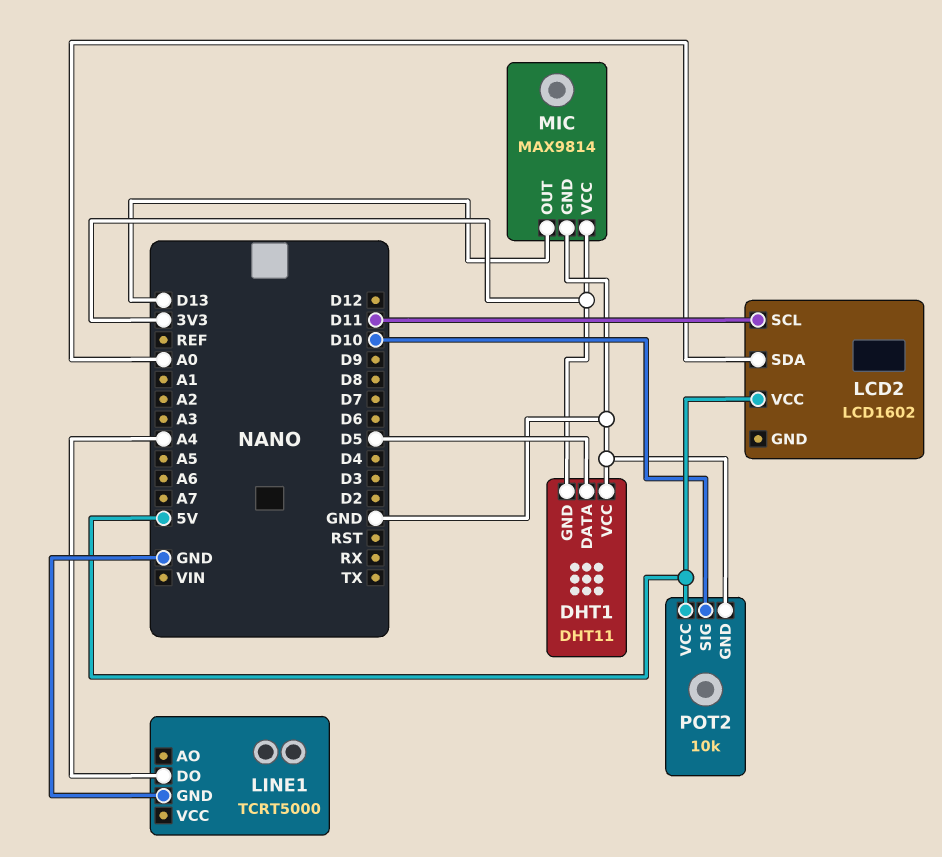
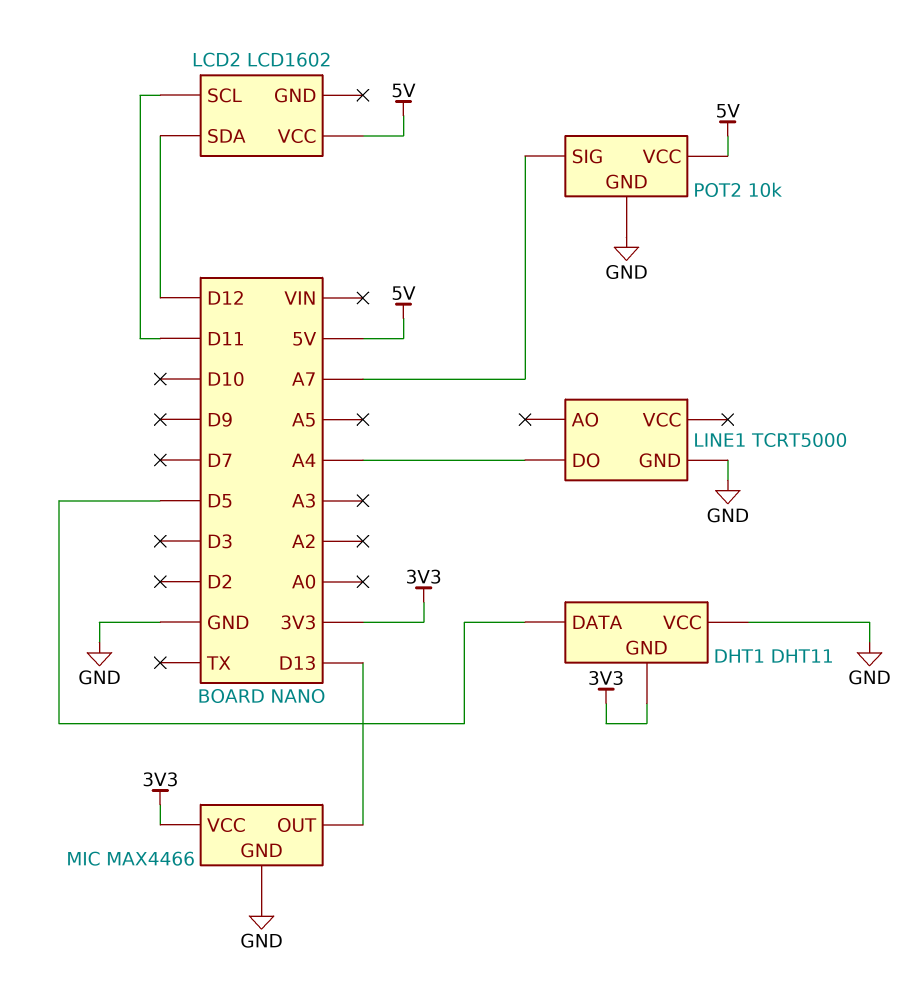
LCD2 pin SDA: A0 -> D12
MIC: MAX9814 -> MAX4466
POT2 pin SIG: D10 -> A7

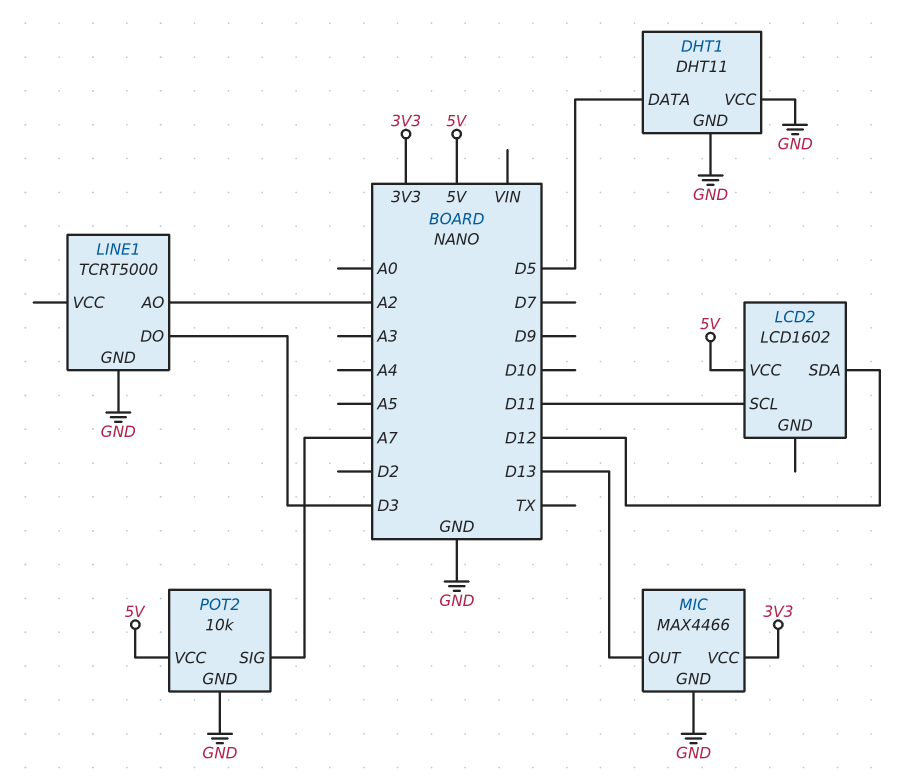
DHT1 pin GND: 3V3 -> GND
LINE1 pin AO: none -> A2
LINE1 pin DO: A4 -> D3

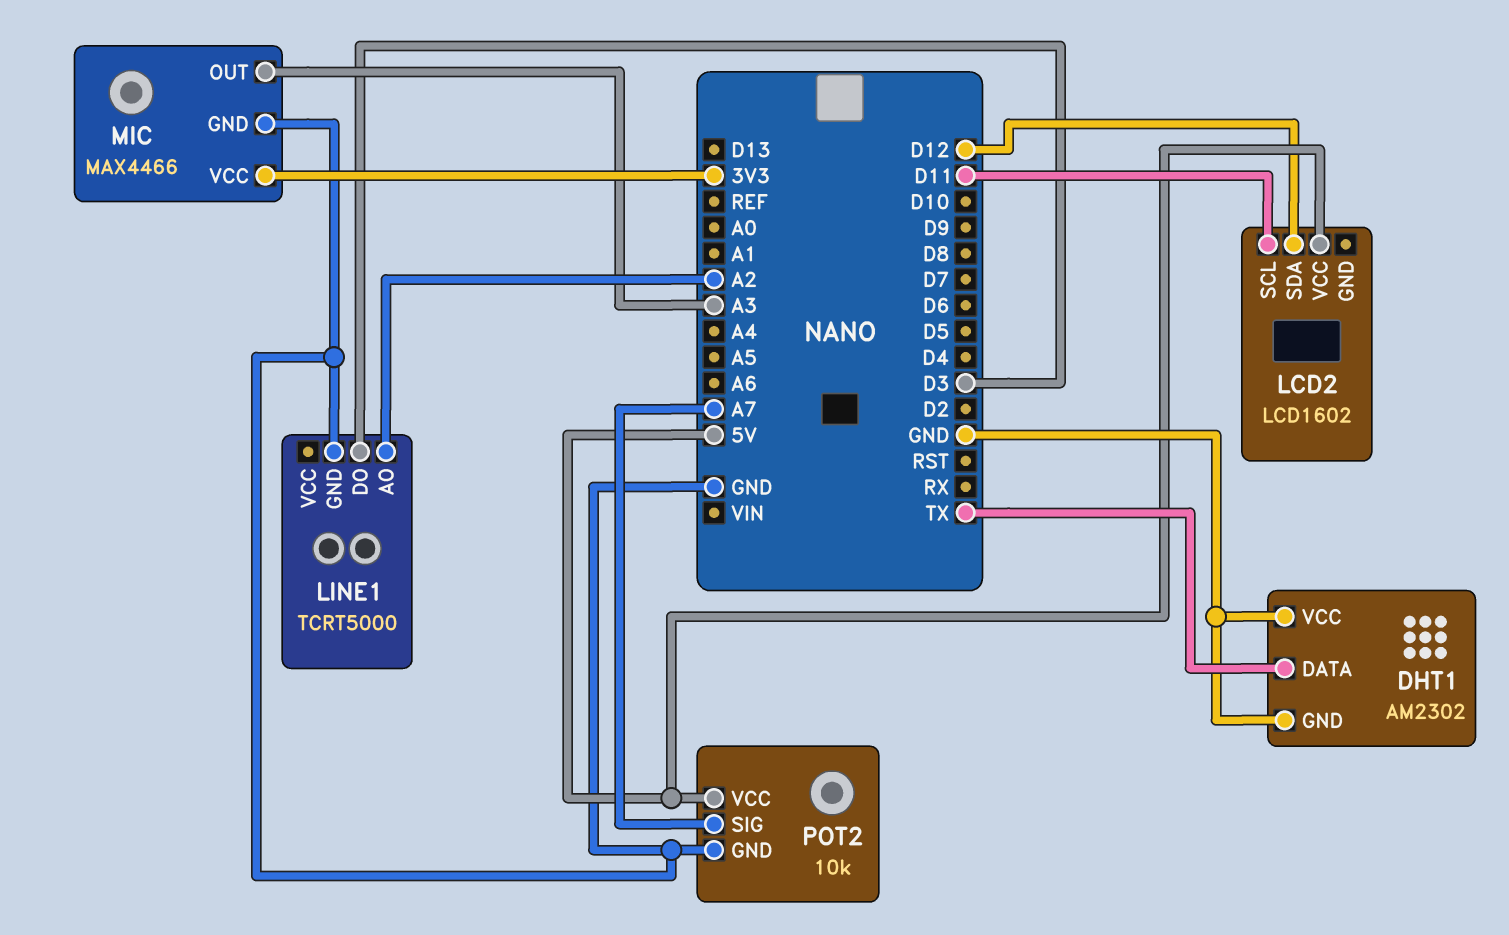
DHT1: DHT11 -> AM2302
DHT1 pin DATA: D5 -> TX
MIC pin OUT: D13 -> A3

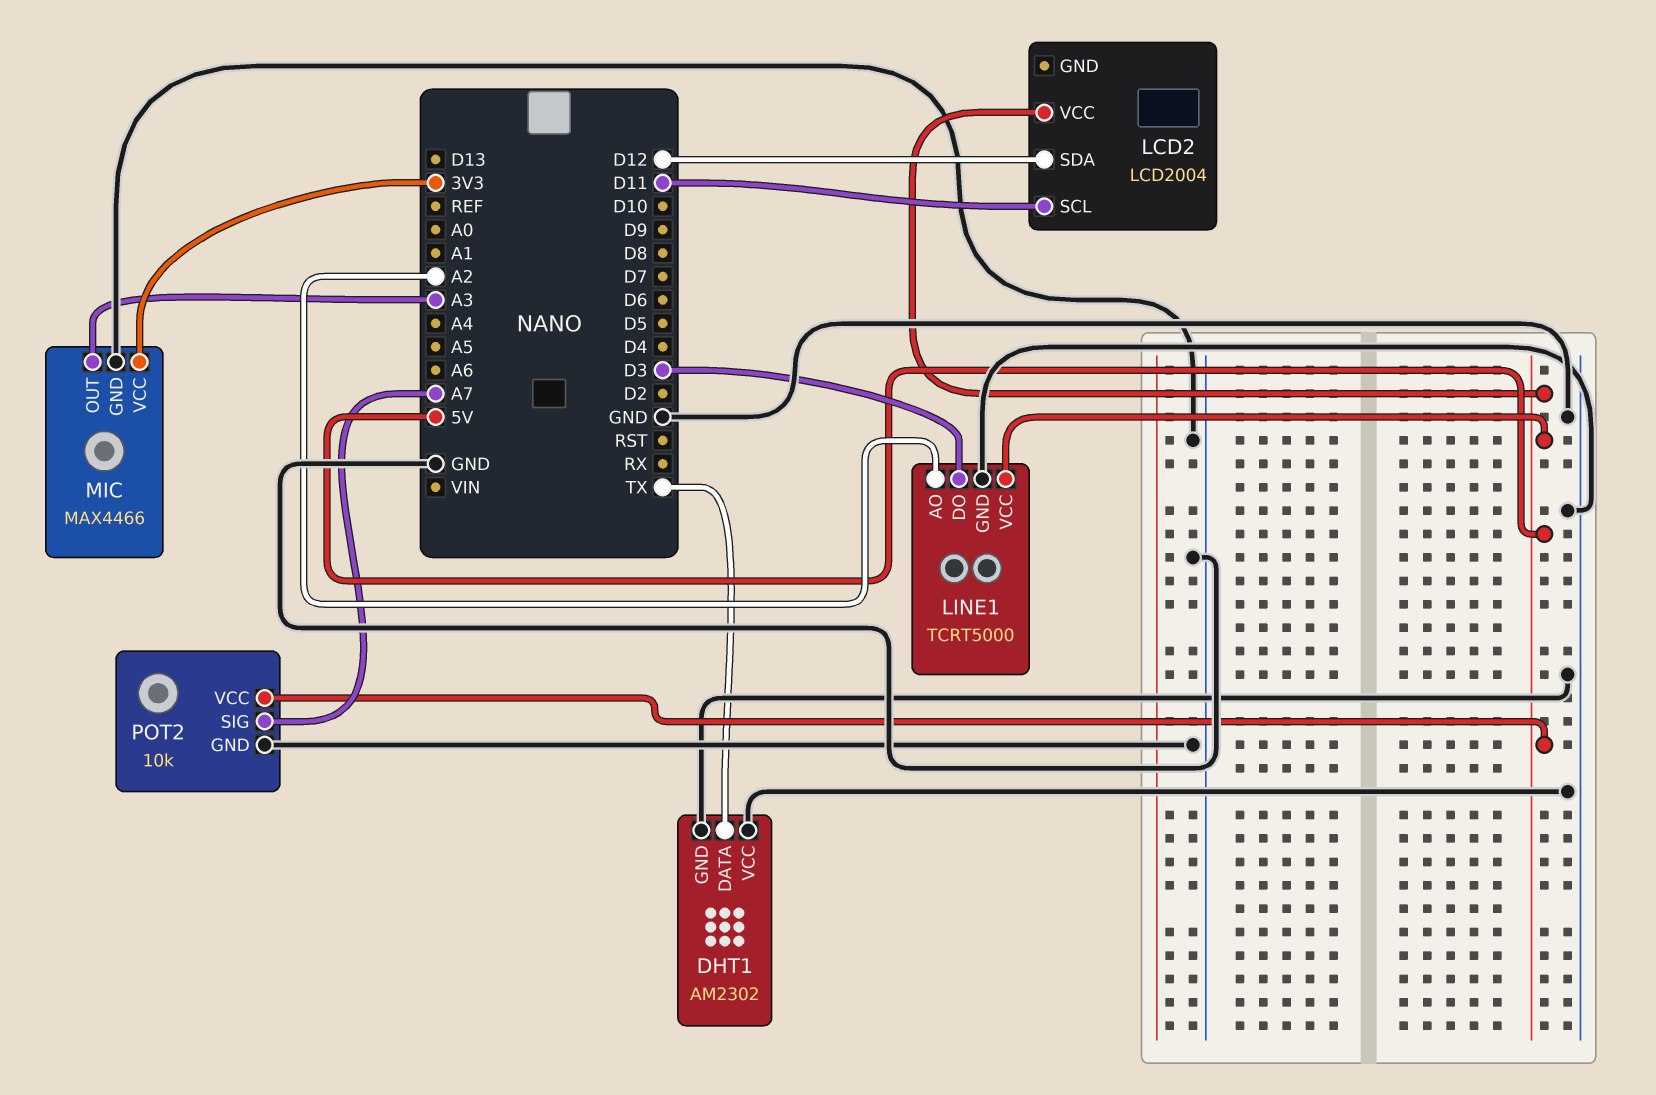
LCD2: LCD1602 -> LCD2004
LINE1 pin VCC: none -> 5V

